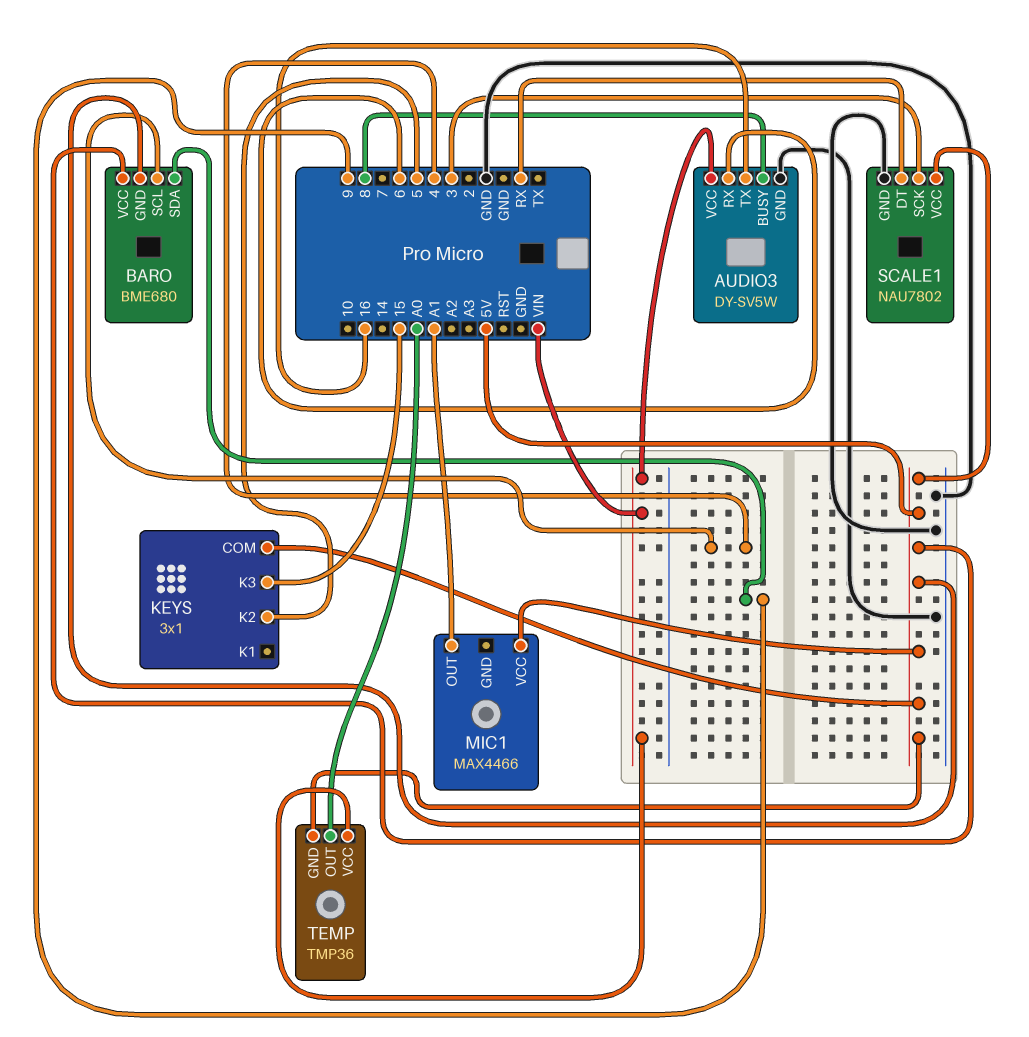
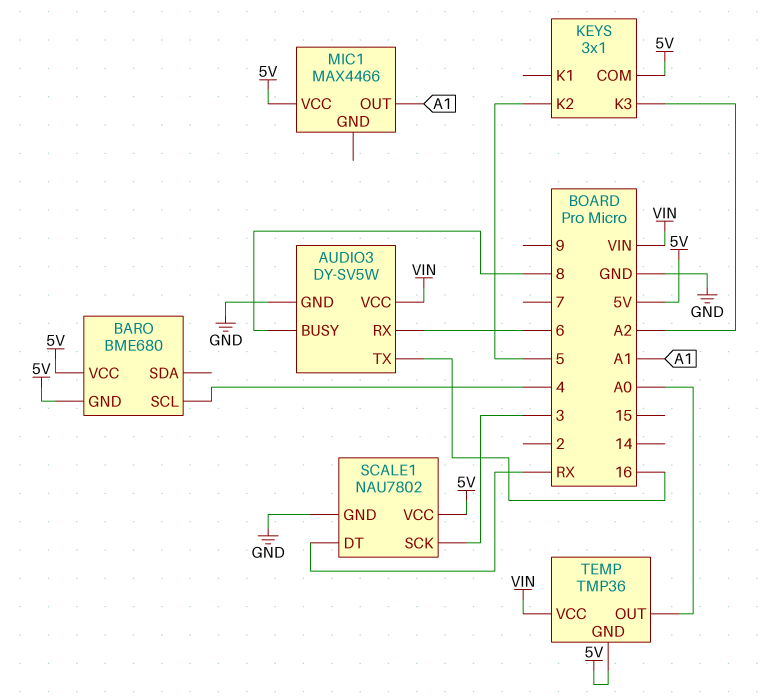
BARO pin SDA: 9 -> none
KEYS pin K3: 15 -> A2

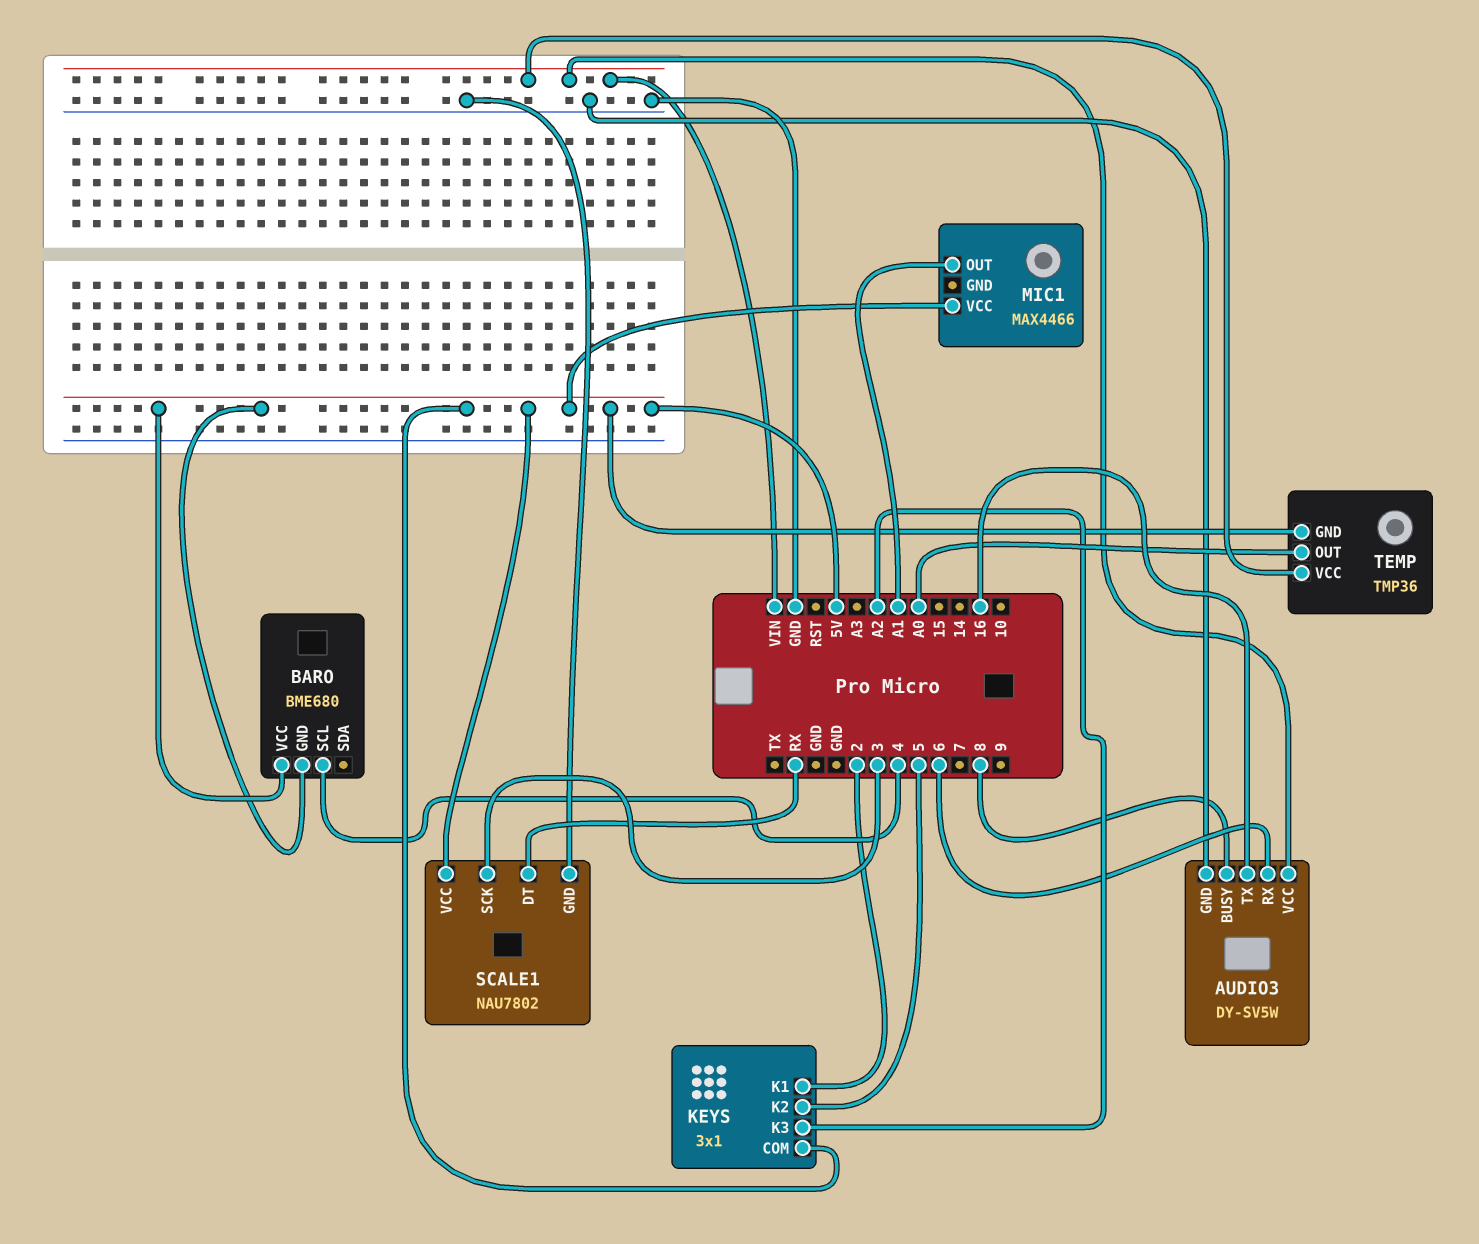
KEYS pin K1: none -> 2

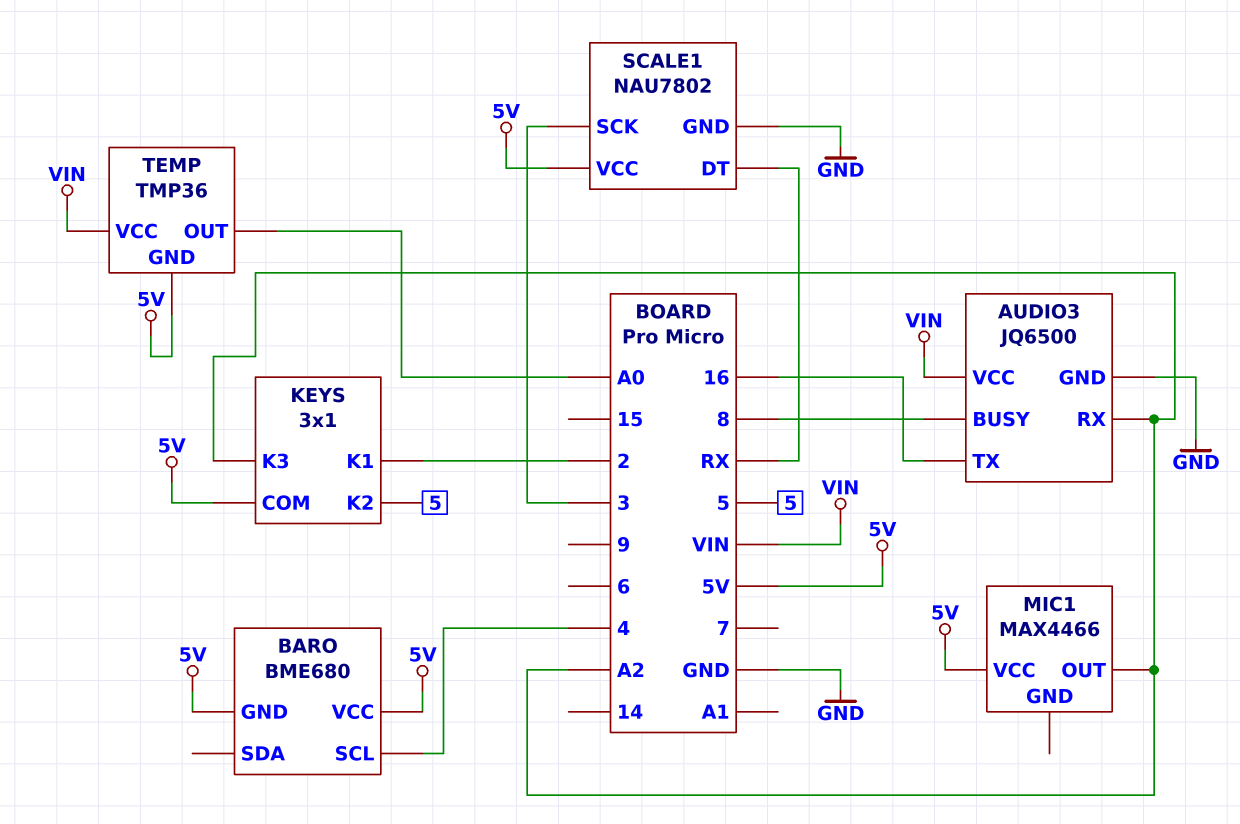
AUDIO3: DY-SV5W -> JQ6500
AUDIO3 pin RX: 6 -> A2
MIC1 pin OUT: A1 -> A2

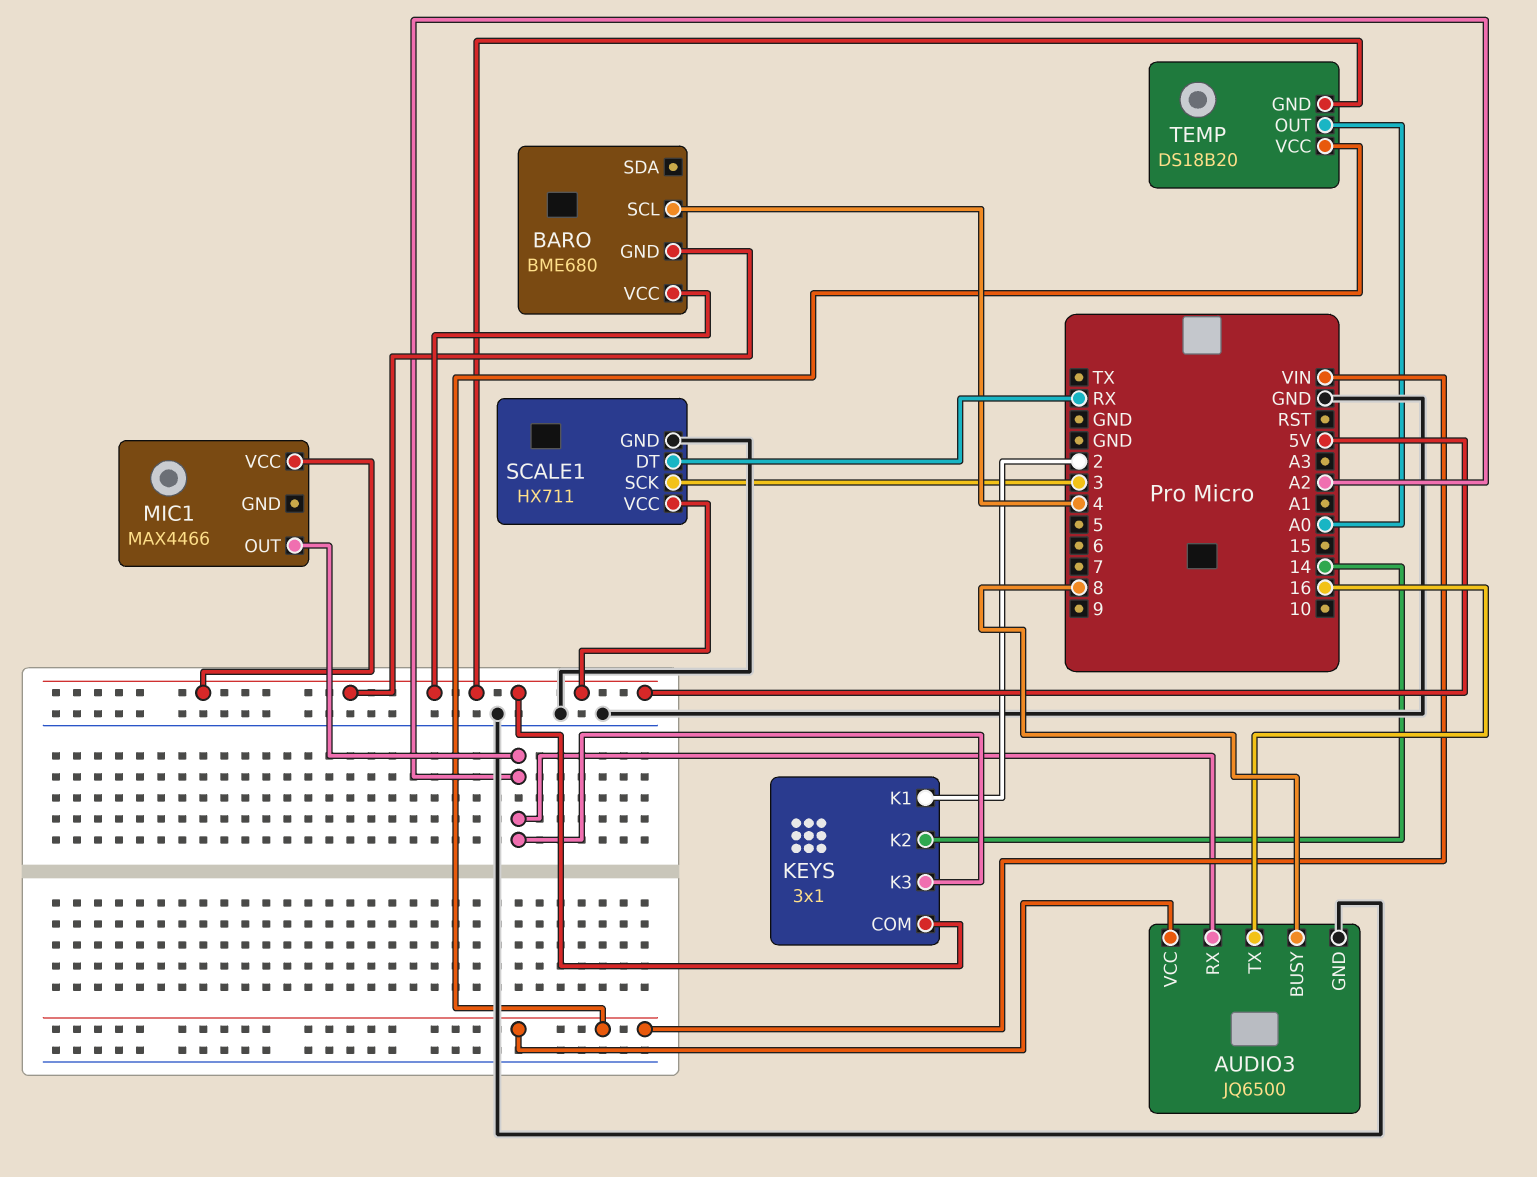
KEYS pin K2: 5 -> 14
SCALE1: NAU7802 -> HX711
TEMP: TMP36 -> DS18B20

